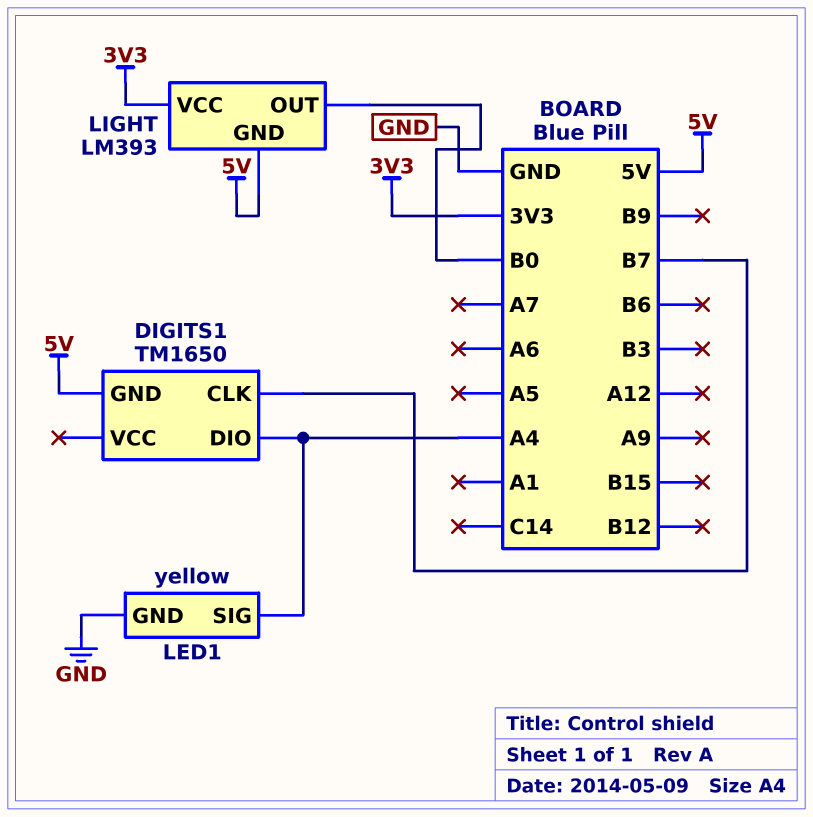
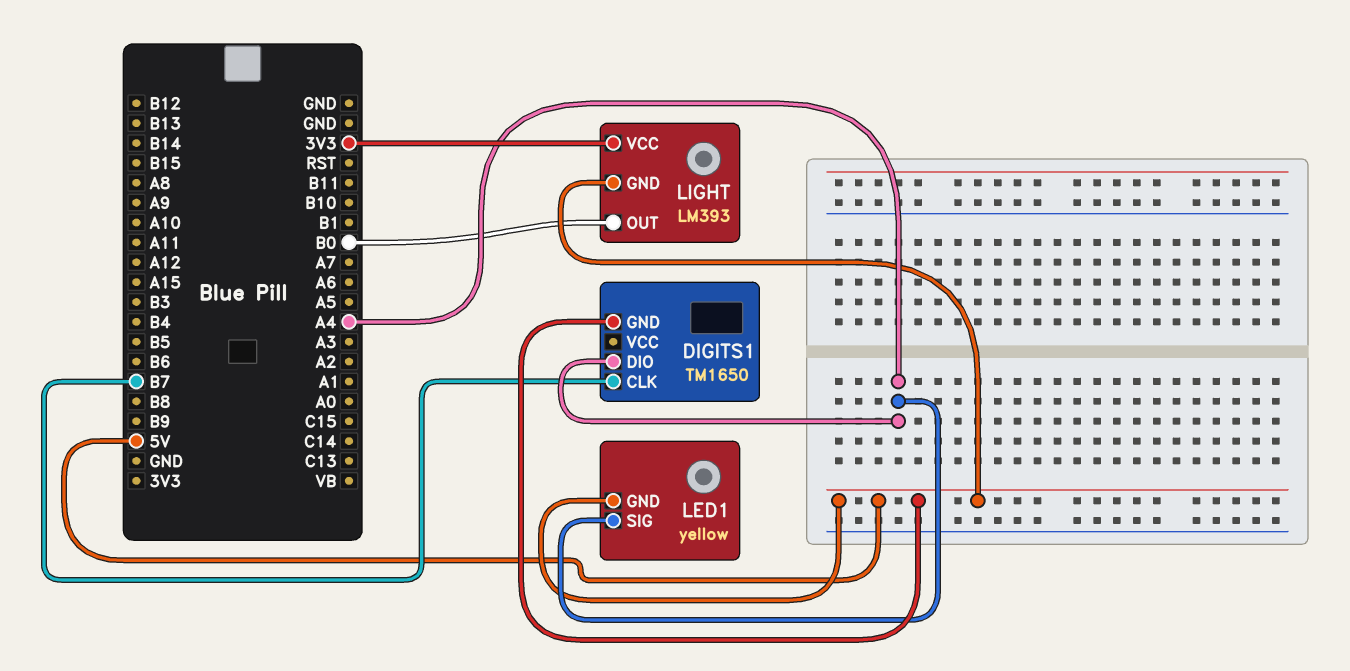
LED1 pin GND: GND -> 5V

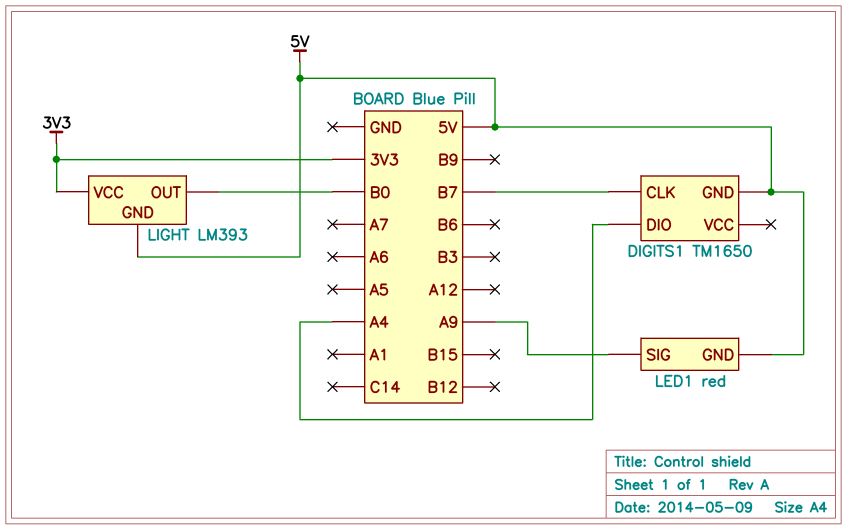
LED1: yellow -> red
LED1 pin SIG: A4 -> A9

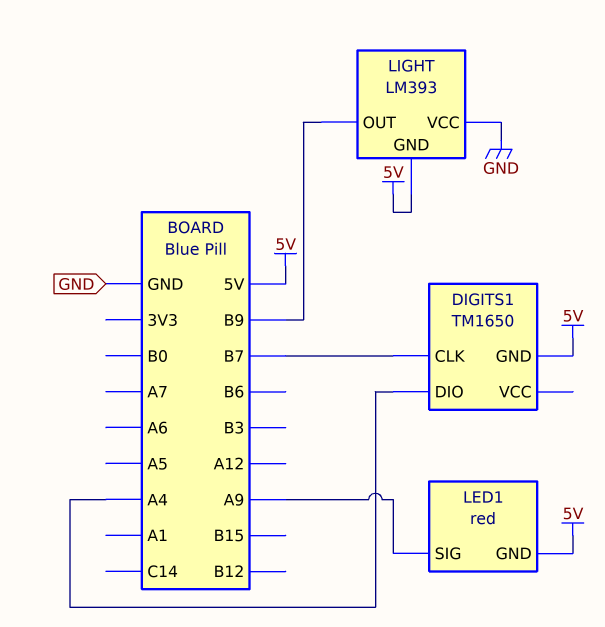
LIGHT pin OUT: B0 -> B9
LIGHT pin VCC: 3V3 -> GND

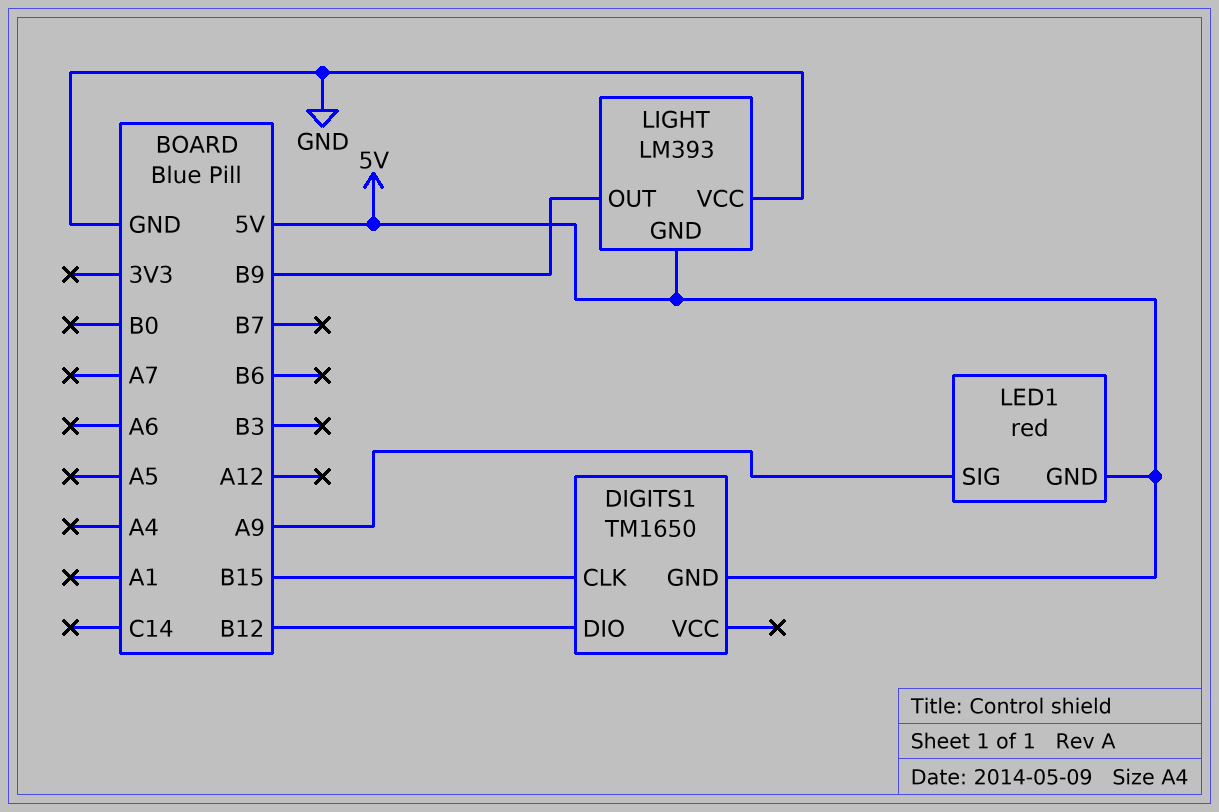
DIGITS1 pin CLK: B7 -> B15
DIGITS1 pin DIO: A4 -> B12

